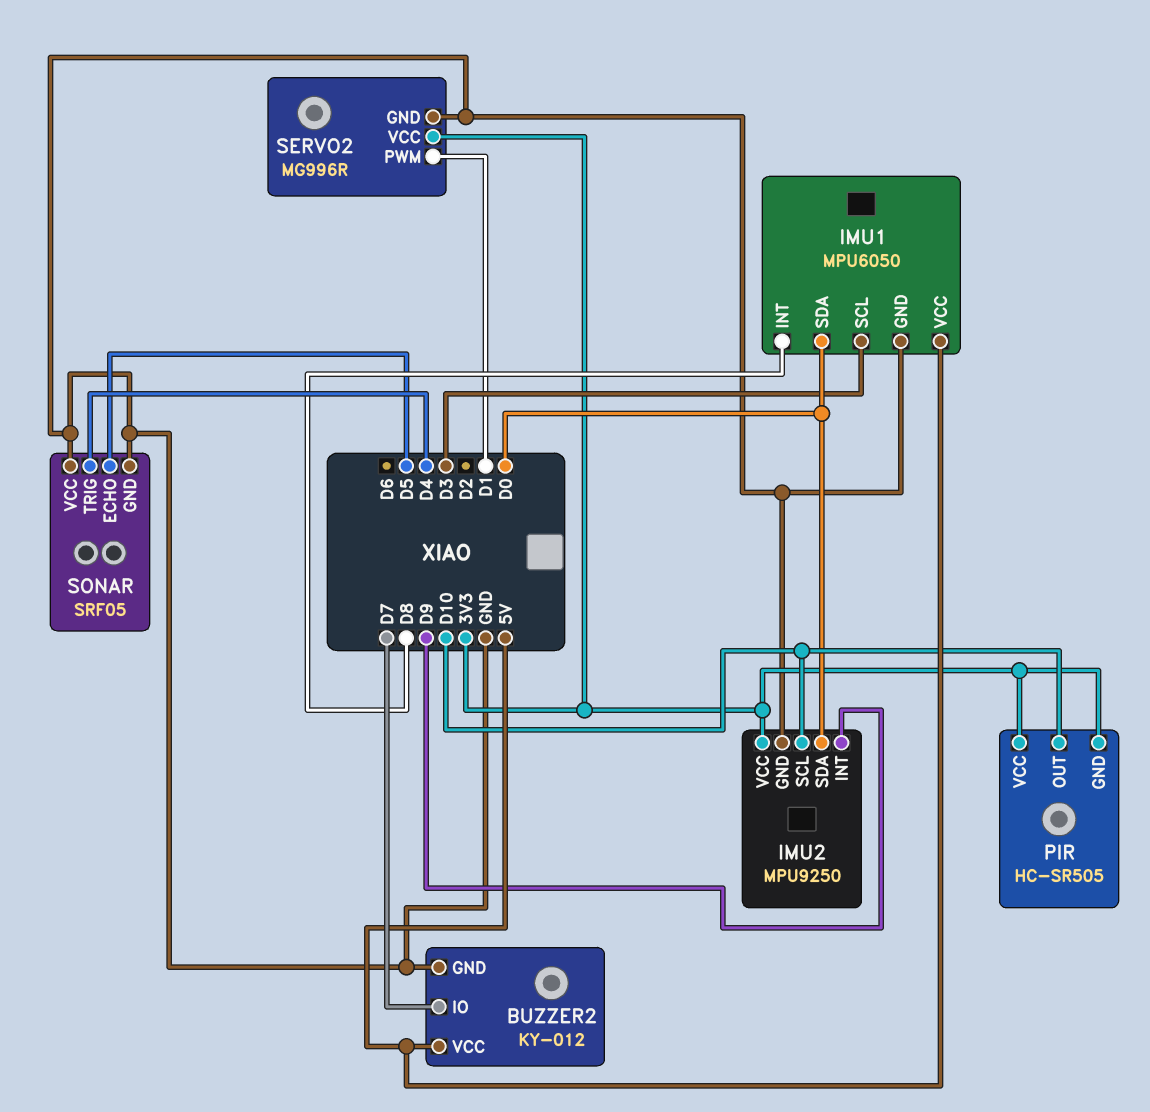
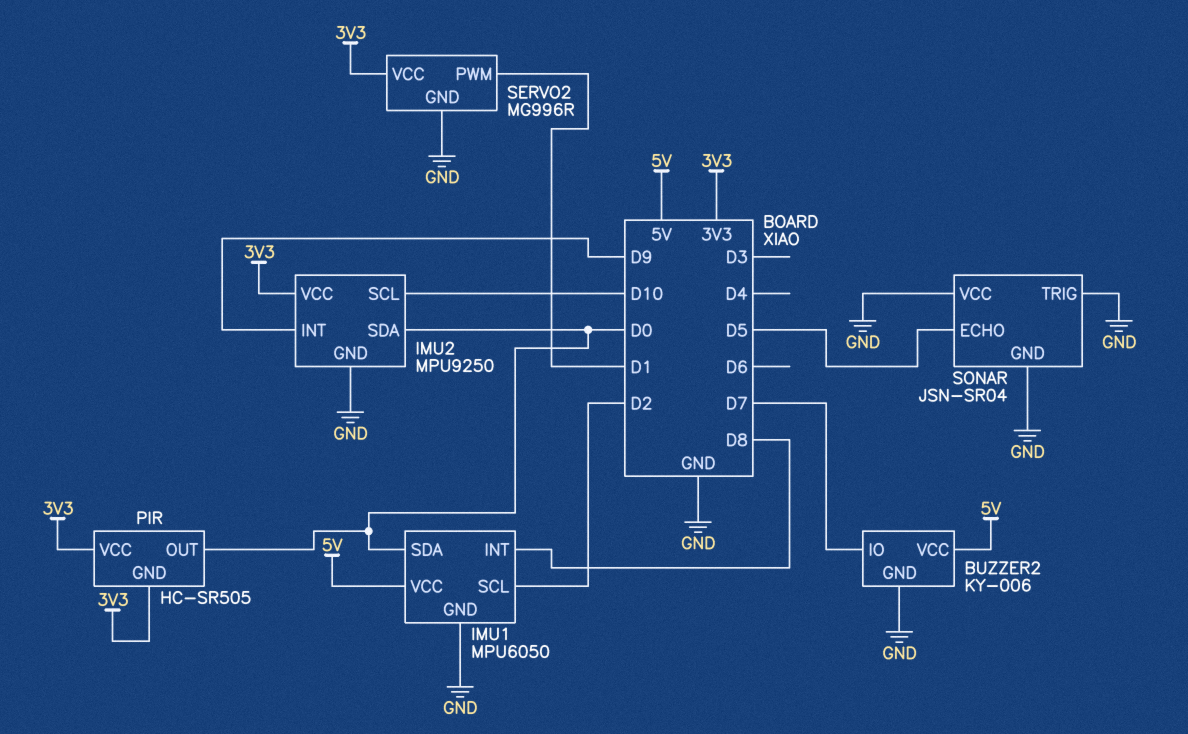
BUZZER2: KY-012 -> KY-006
IMU1 pin SCL: D3 -> D2
PIR pin OUT: D10 -> D0
SONAR: SRF05 -> JSN-SR04
SONAR pin TRIG: D4 -> GND

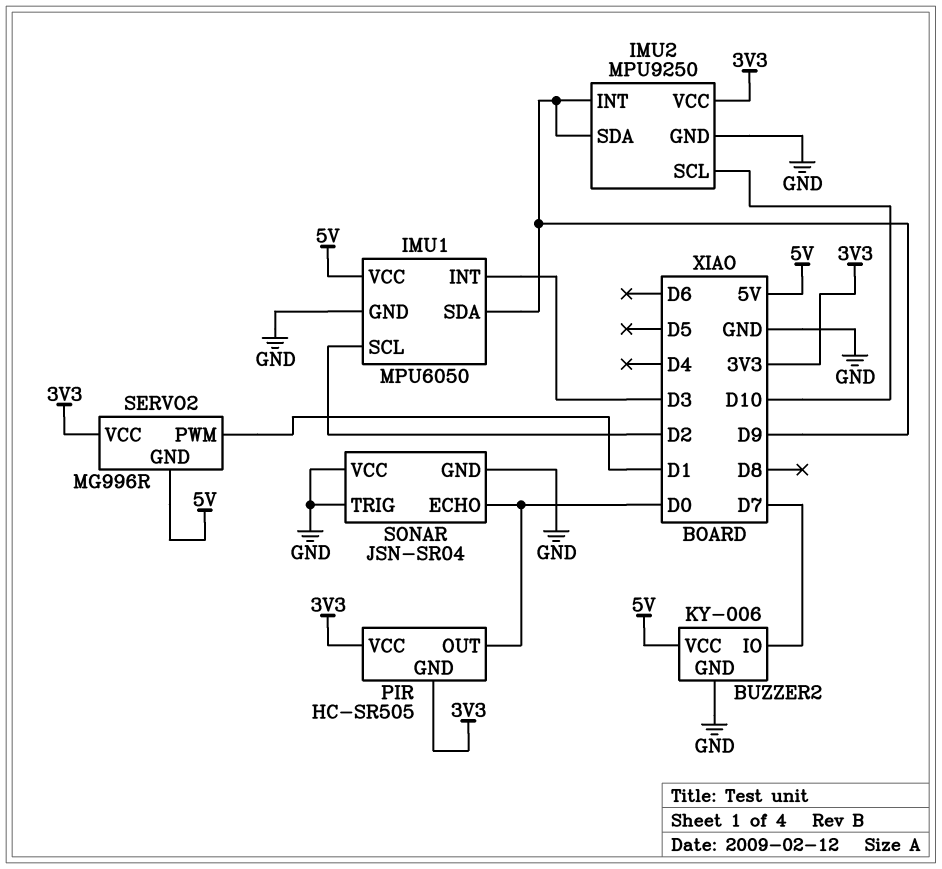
IMU1 pin INT: D8 -> D3
IMU1 pin SDA: D0 -> D9
IMU2 pin SDA: D0 -> D9
SERVO2 pin GND: GND -> 5V
SONAR pin ECHO: D5 -> D0

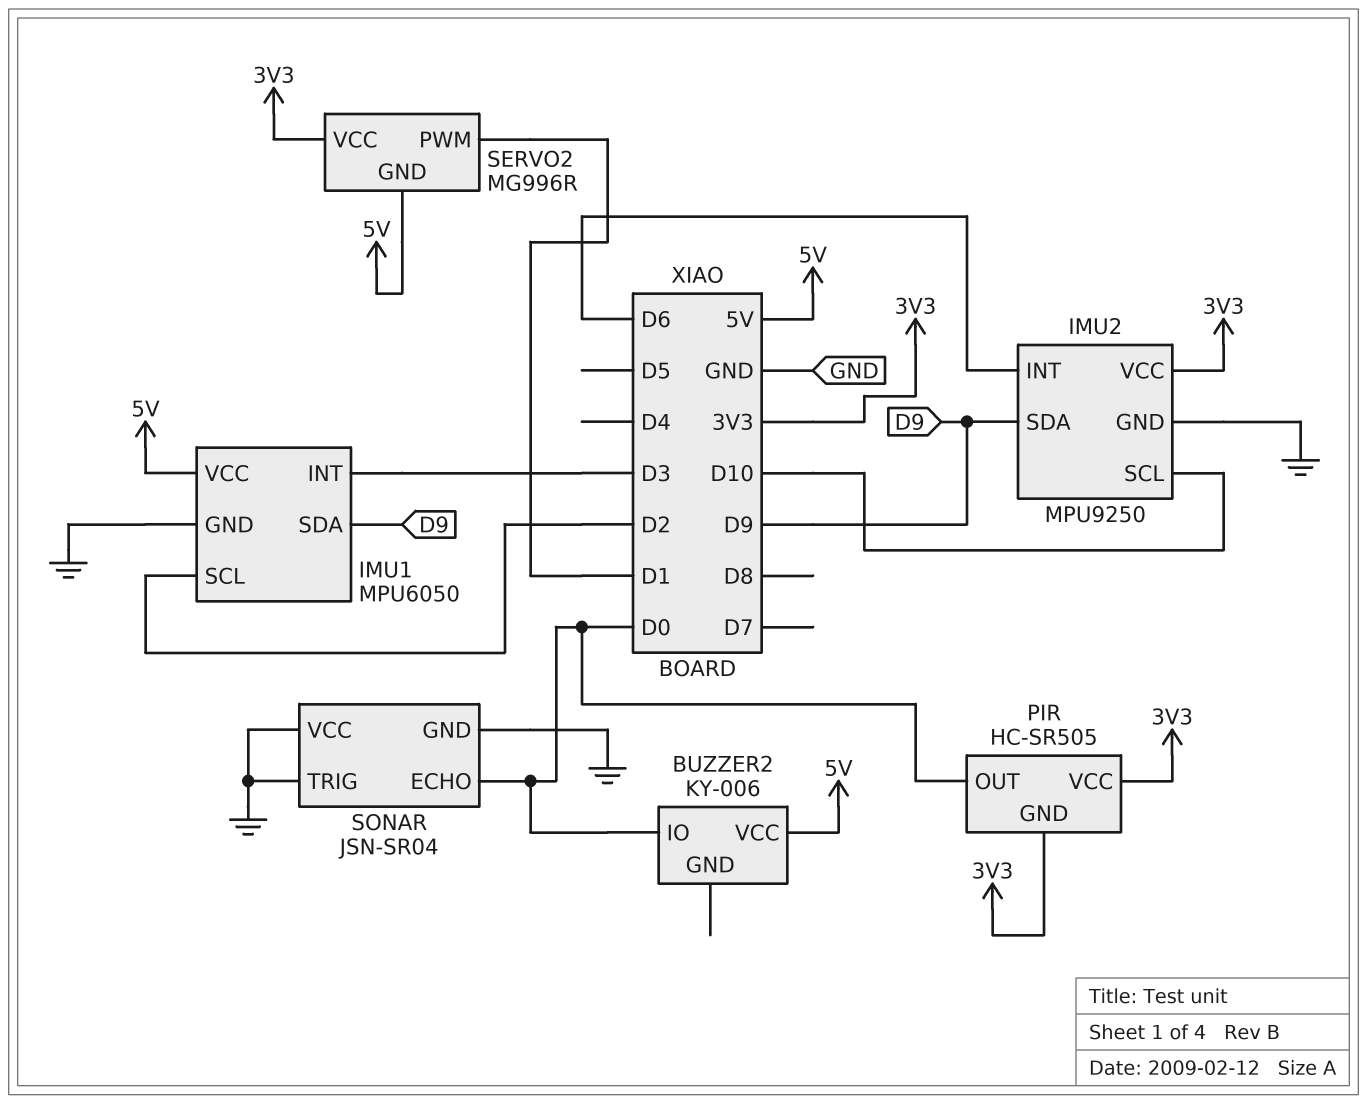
BUZZER2 pin GND: GND -> none
BUZZER2 pin IO: D7 -> D0
IMU2 pin INT: D9 -> D6

